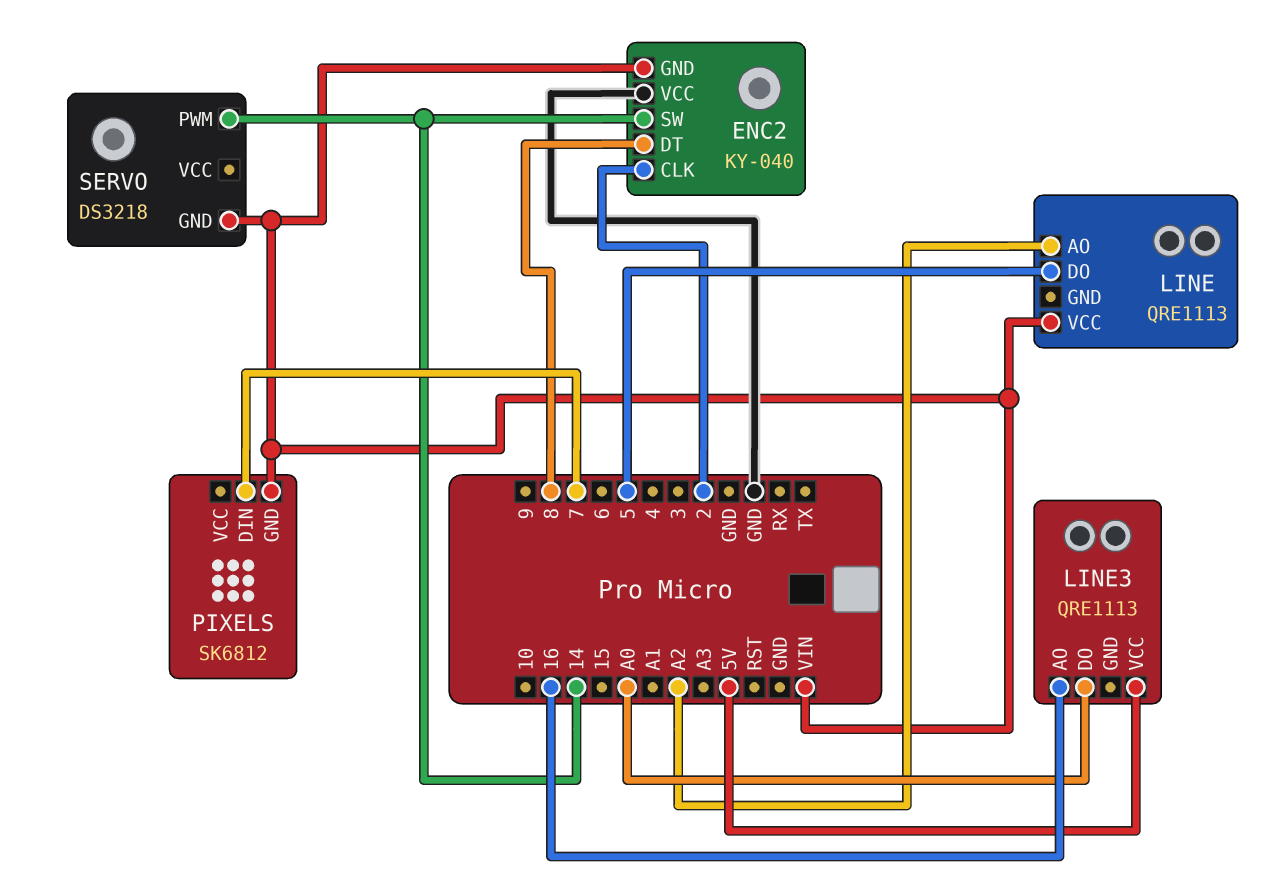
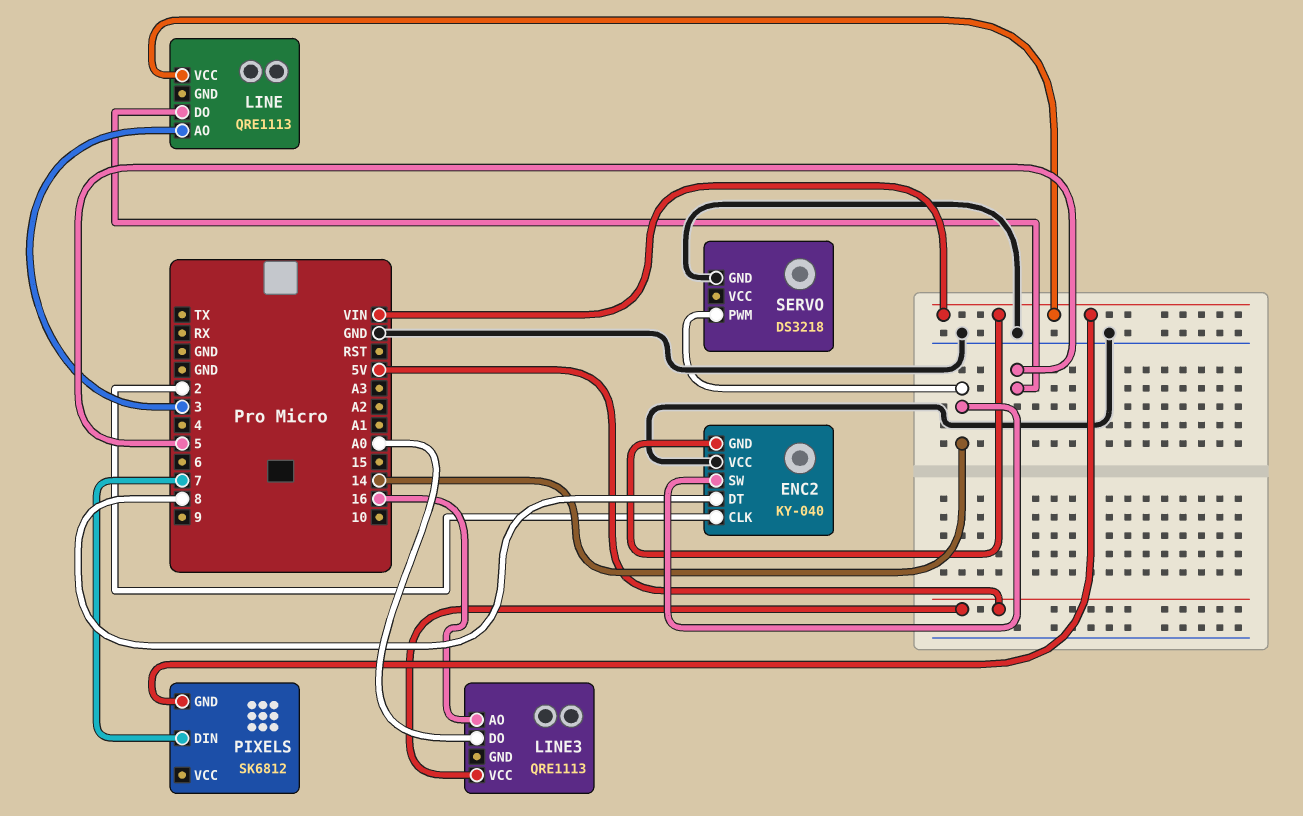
LINE pin AO: A2 -> 3
SERVO pin GND: VIN -> GND

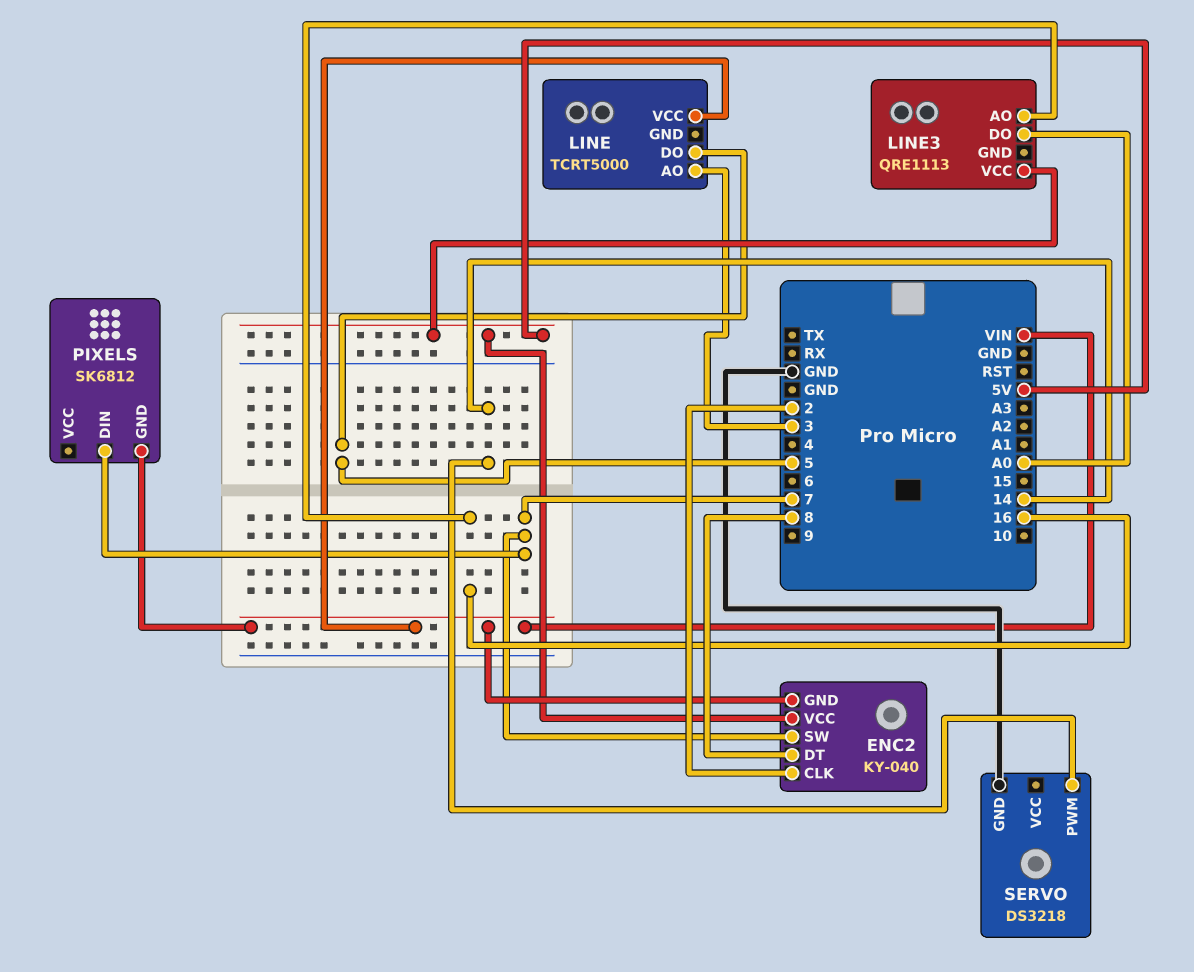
ENC2 pin SW: 14 -> 7
ENC2 pin VCC: GND -> 5V
LINE: QRE1113 -> TCRT5000

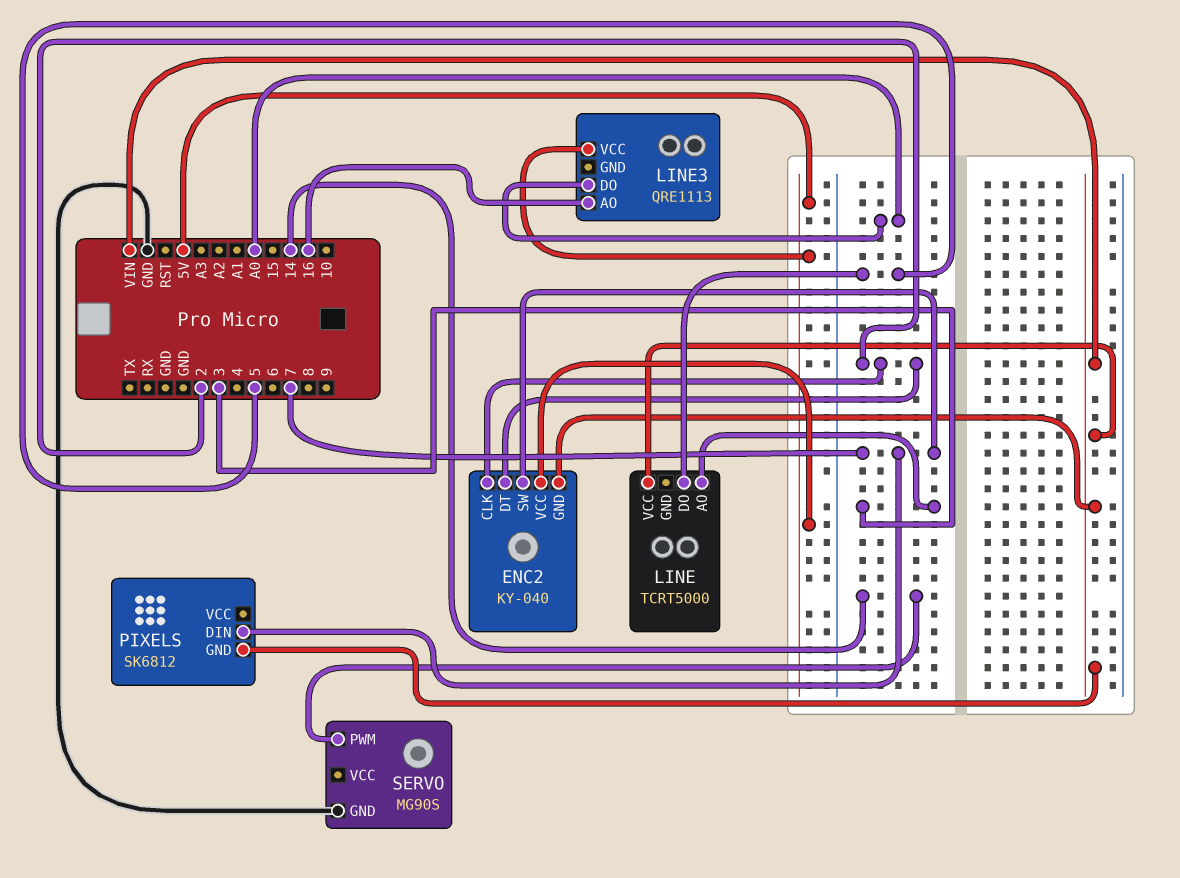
ENC2 pin DT: 8 -> 2
SERVO: DS3218 -> MG90S

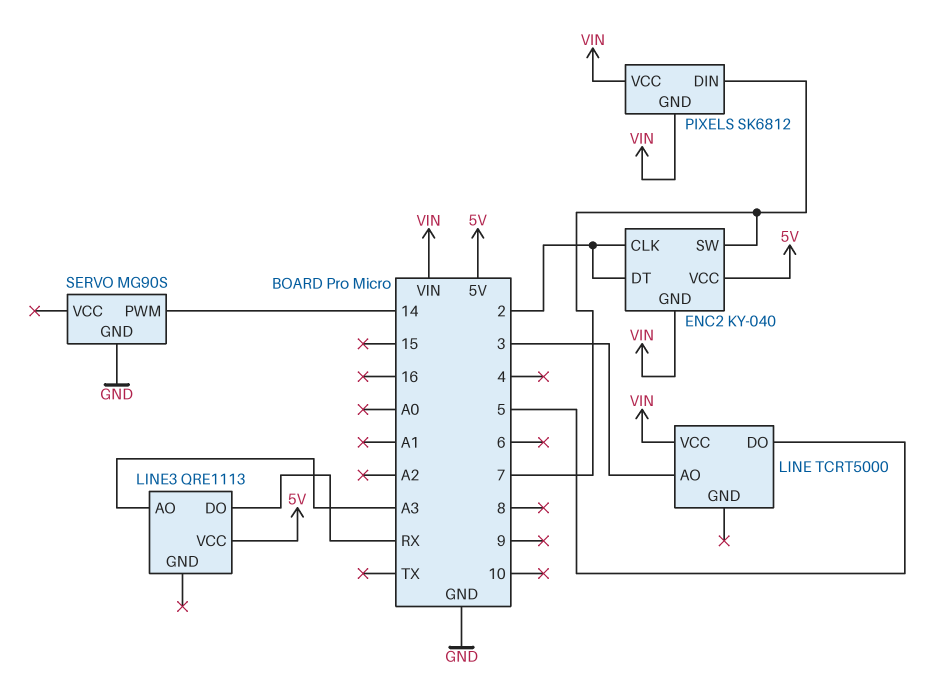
LINE3 pin AO: 16 -> A3
LINE3 pin DO: A0 -> RX
PIXELS pin VCC: none -> VIN

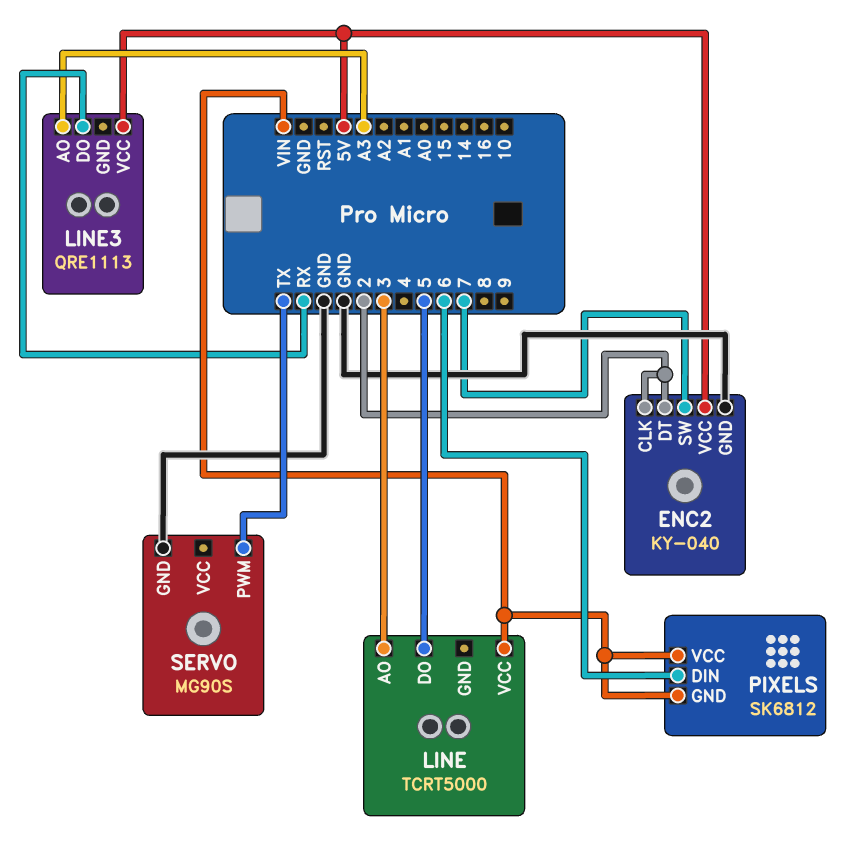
ENC2 pin GND: VIN -> GND
PIXELS pin DIN: 7 -> 6
SERVO pin PWM: 14 -> TX

